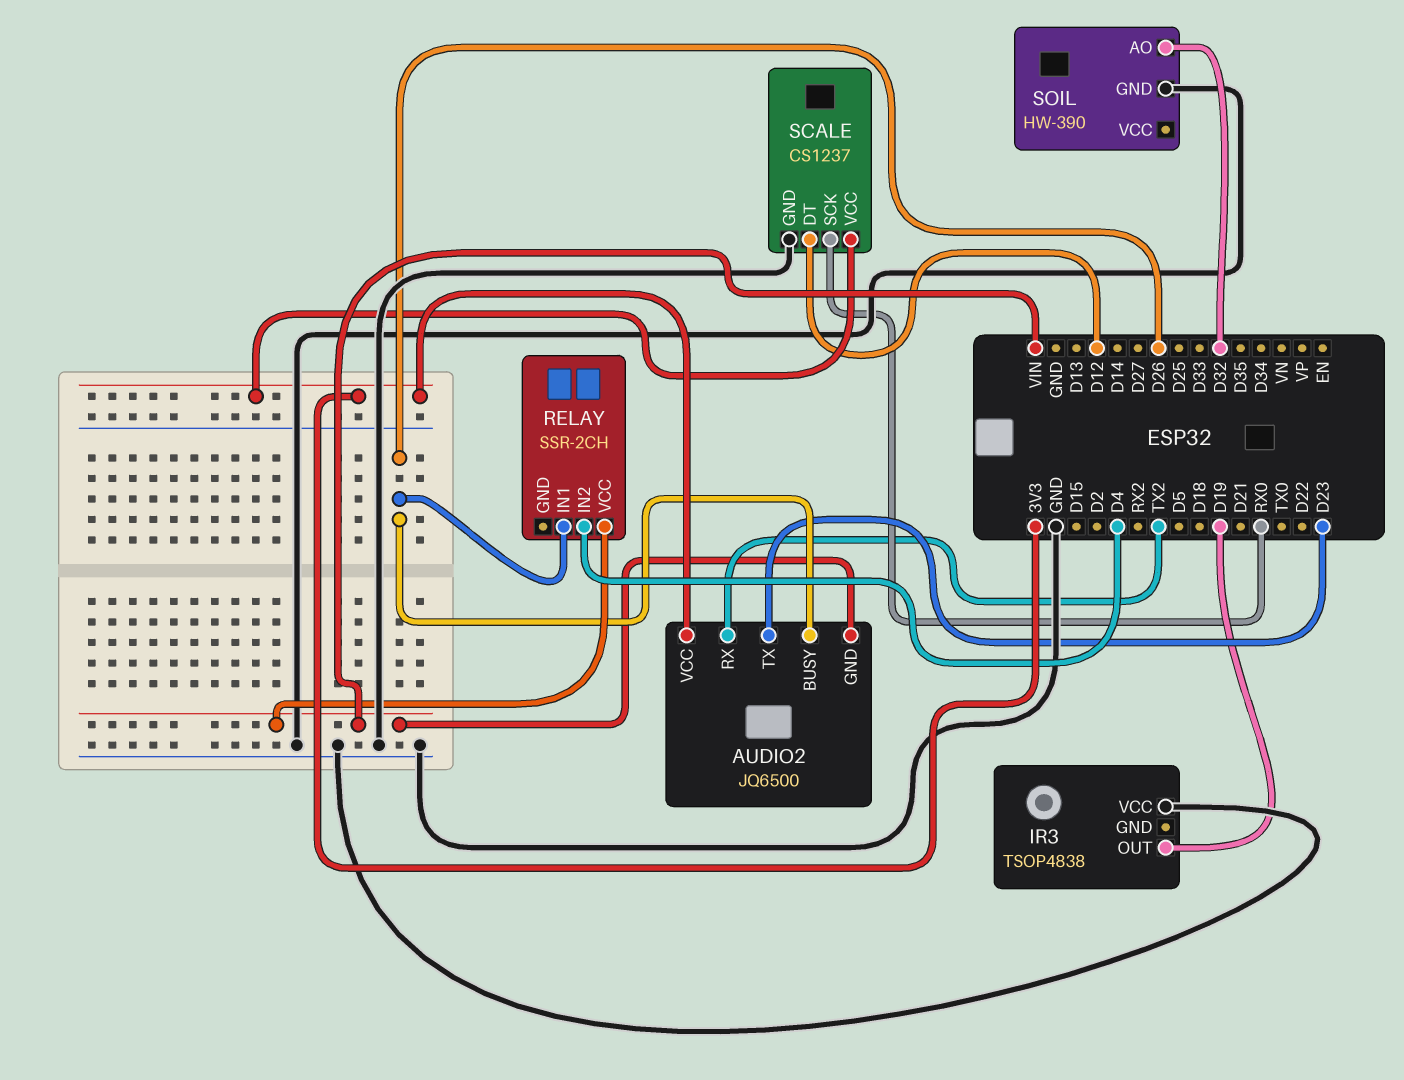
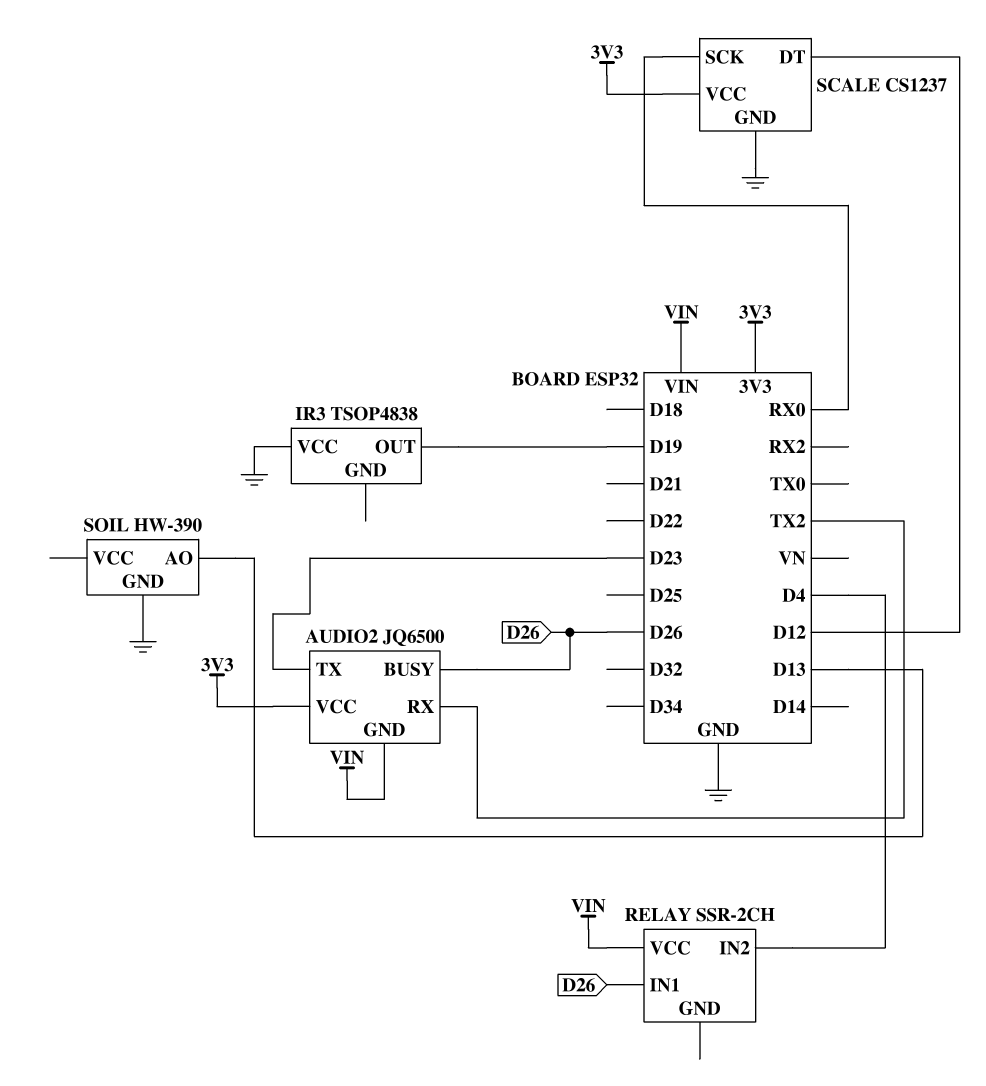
SOIL pin AO: D32 -> D13

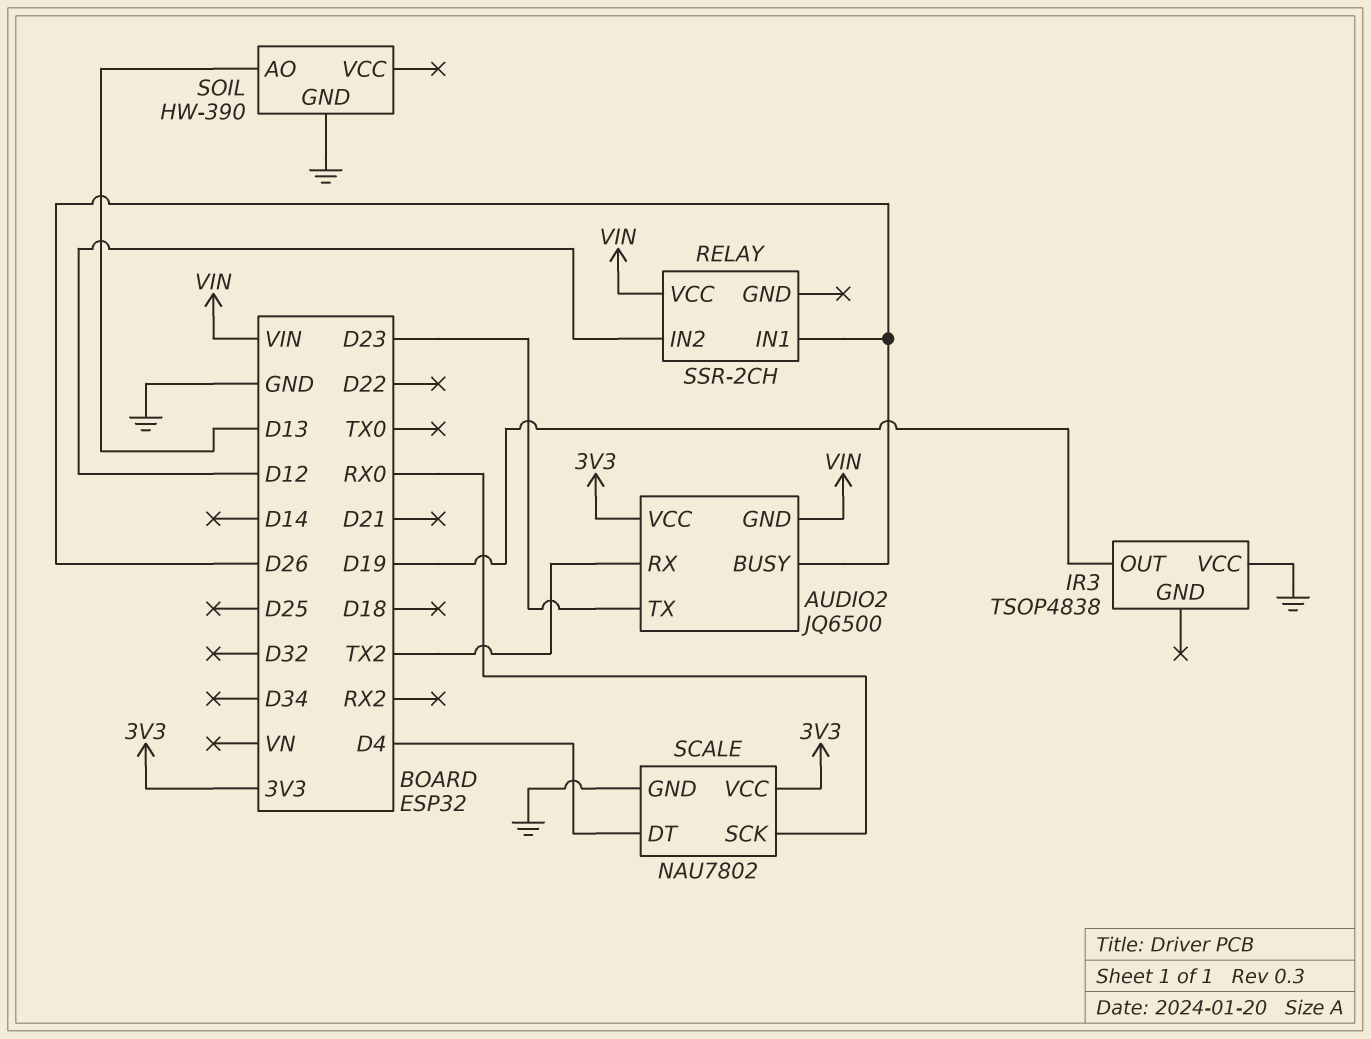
RELAY pin IN2: D4 -> D12
SCALE: CS1237 -> NAU7802
SCALE pin DT: D12 -> D4

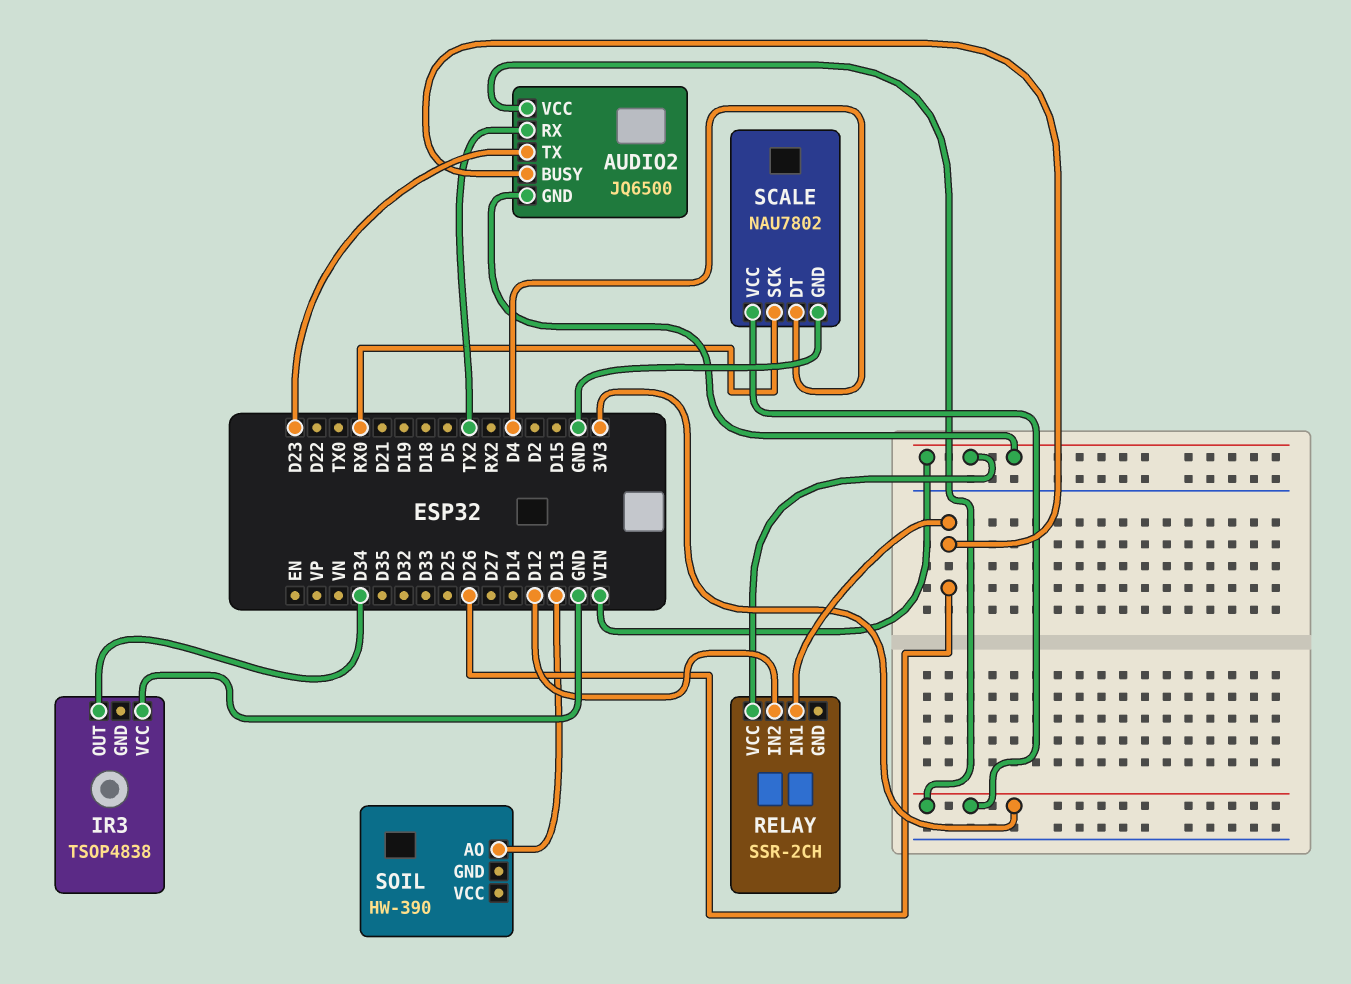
IR3 pin OUT: D19 -> D34
SOIL pin GND: GND -> none

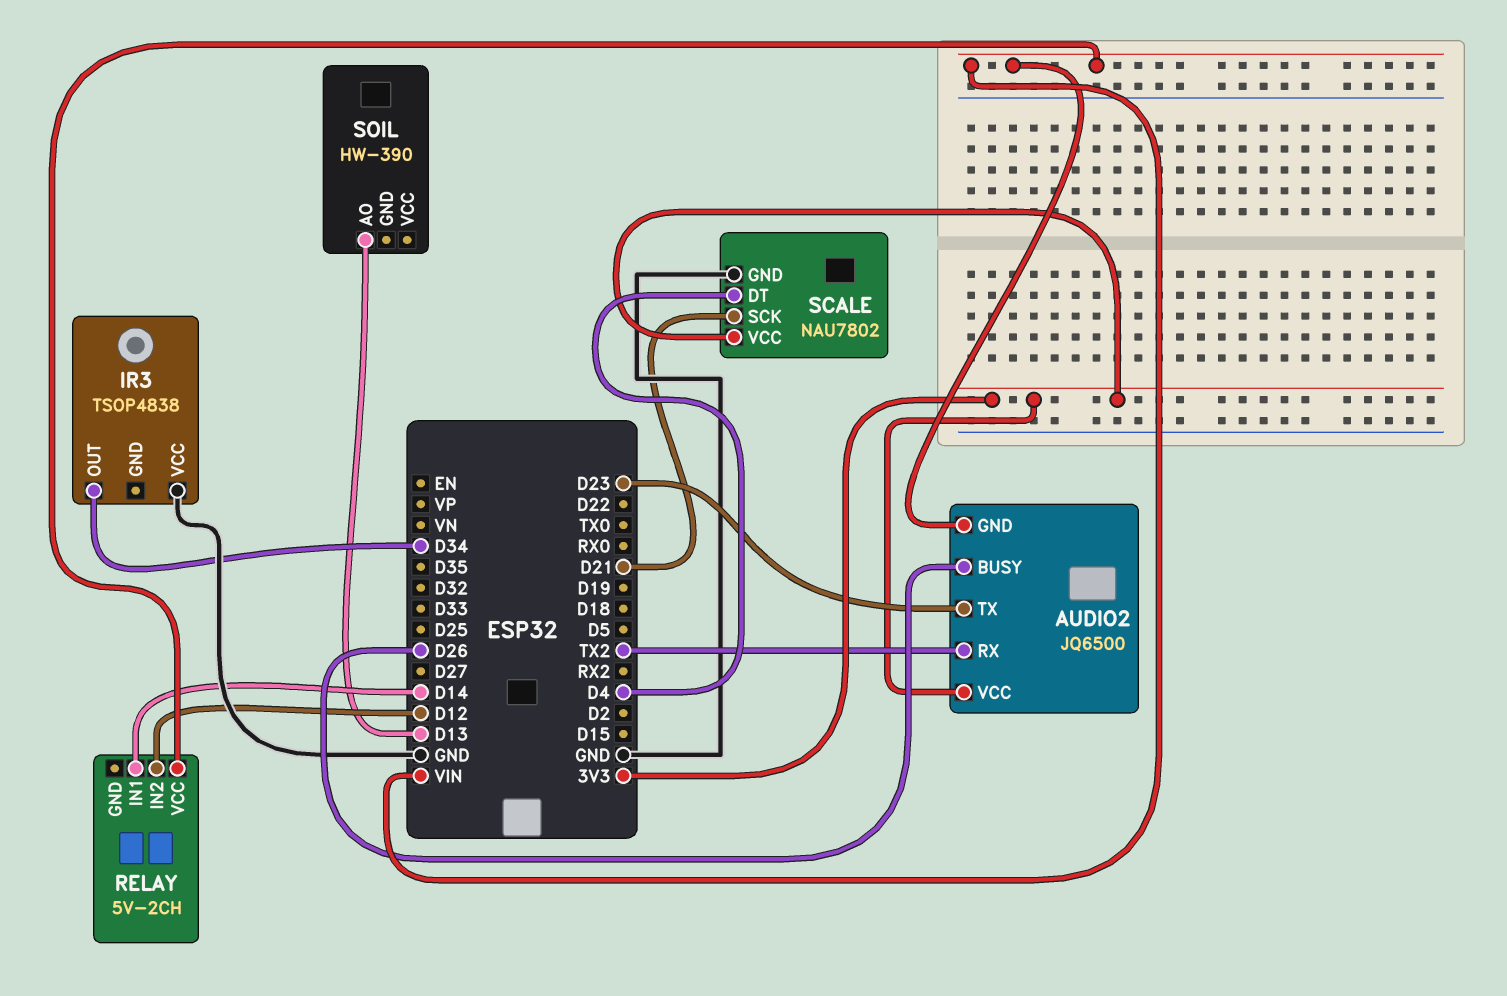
RELAY: SSR-2CH -> 5V-2CH
RELAY pin IN1: D26 -> D14
SCALE pin SCK: RX0 -> D21

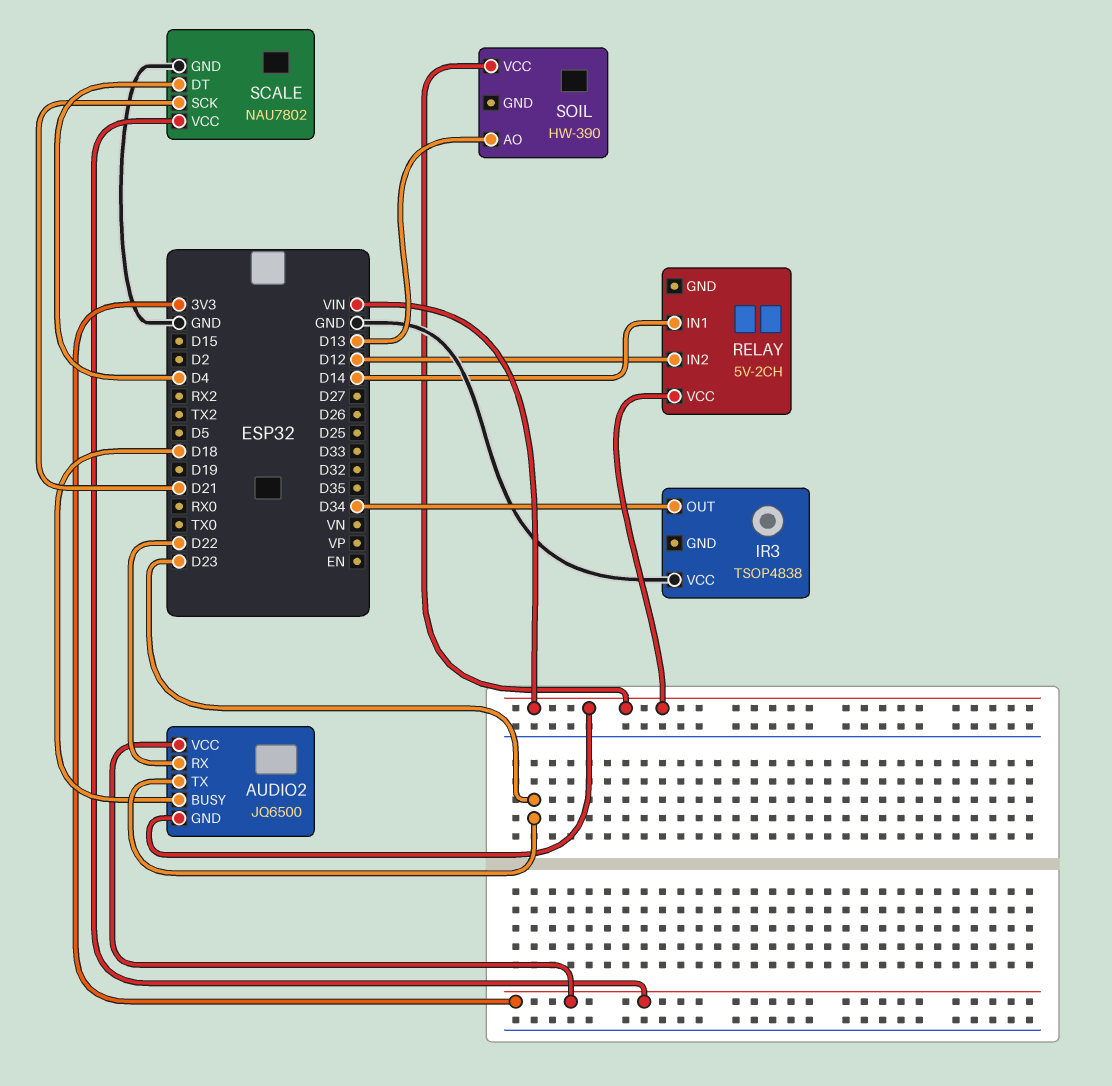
AUDIO2 pin BUSY: D26 -> D18
AUDIO2 pin RX: TX2 -> D22
SOIL pin VCC: none -> VIN

